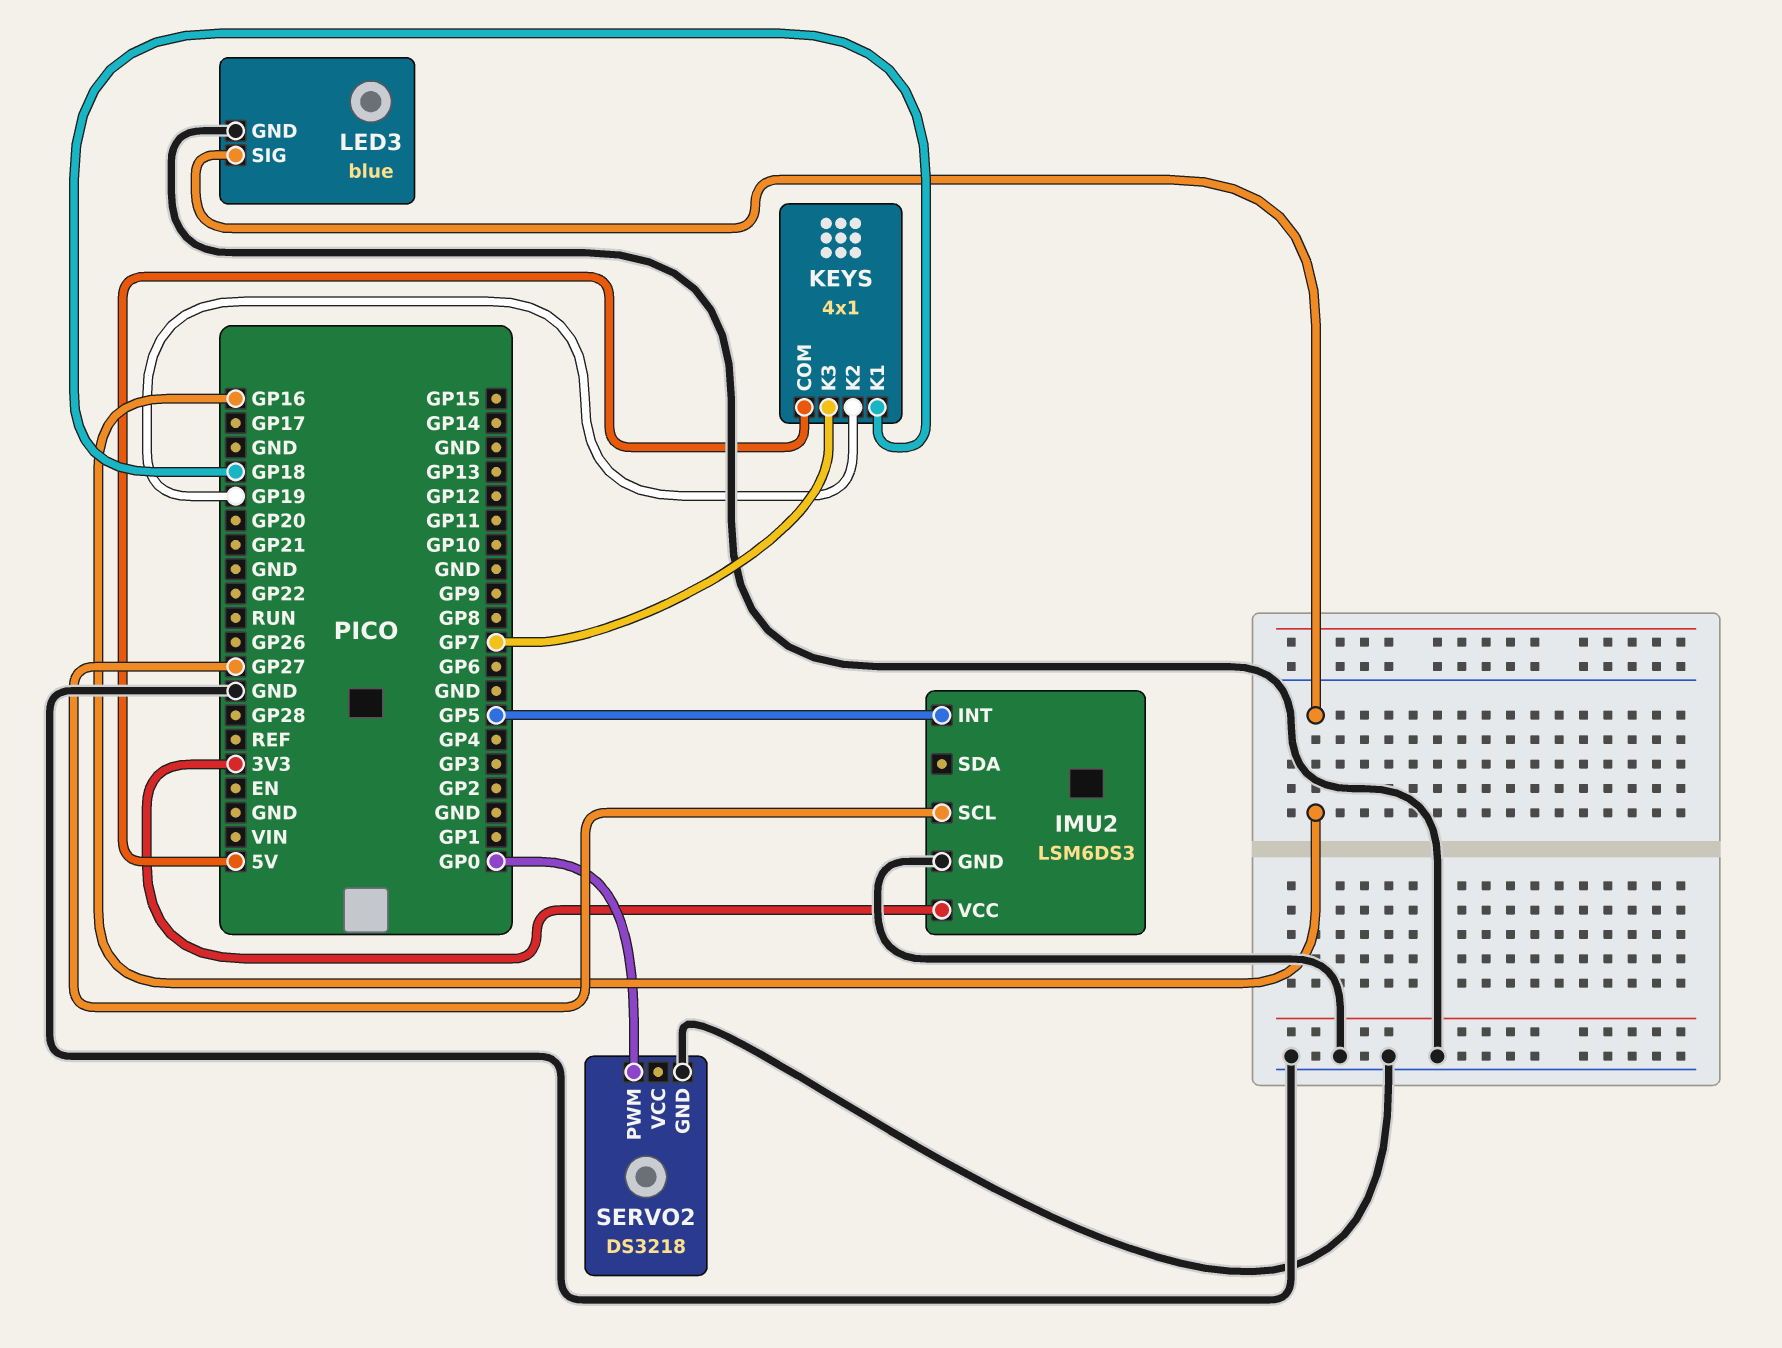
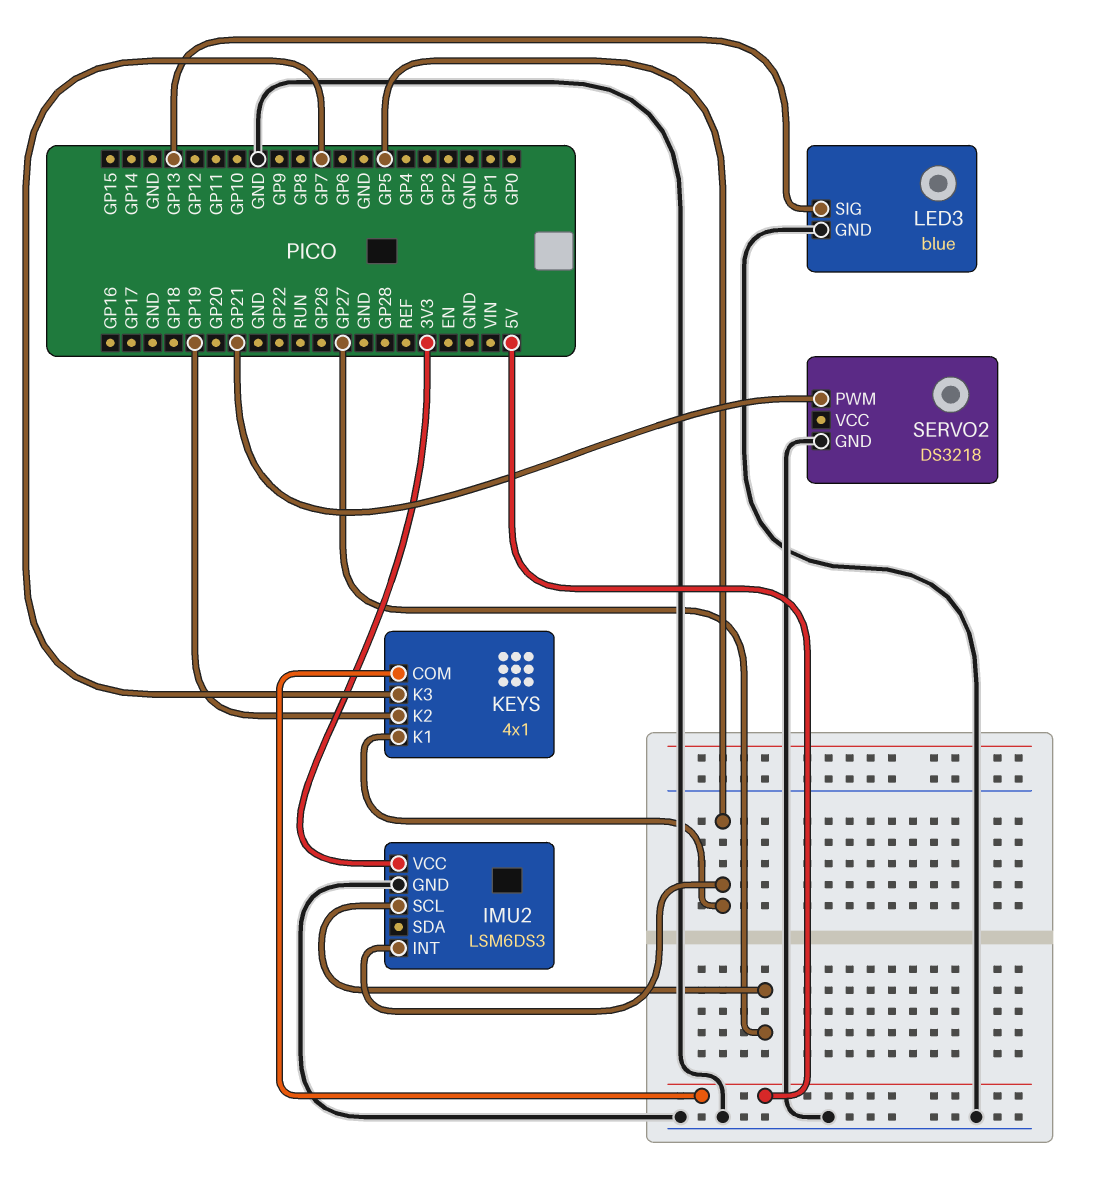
KEYS pin K1: GP18 -> GP5
LED3 pin SIG: GP16 -> GP13
SERVO2 pin PWM: GP0 -> GP21

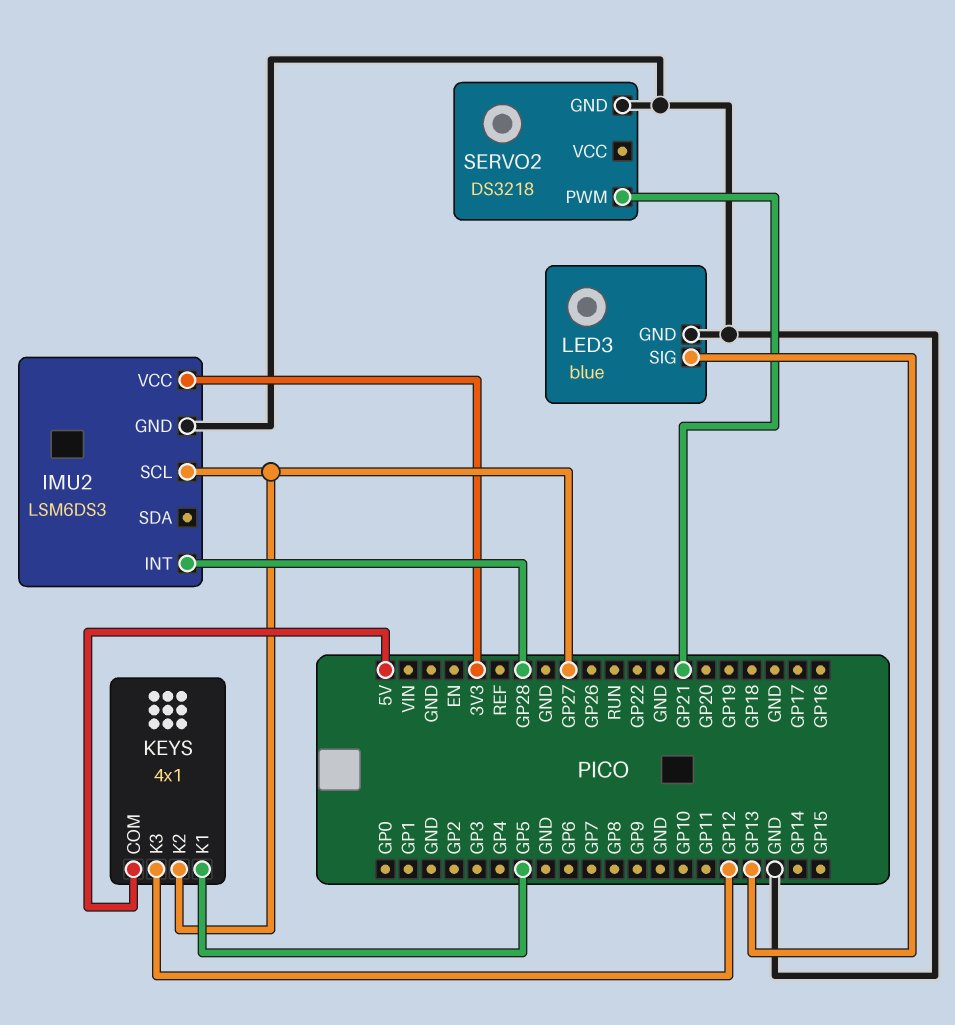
IMU2 pin INT: GP5 -> GP28
KEYS pin K2: GP19 -> GP27
KEYS pin K3: GP7 -> GP12

